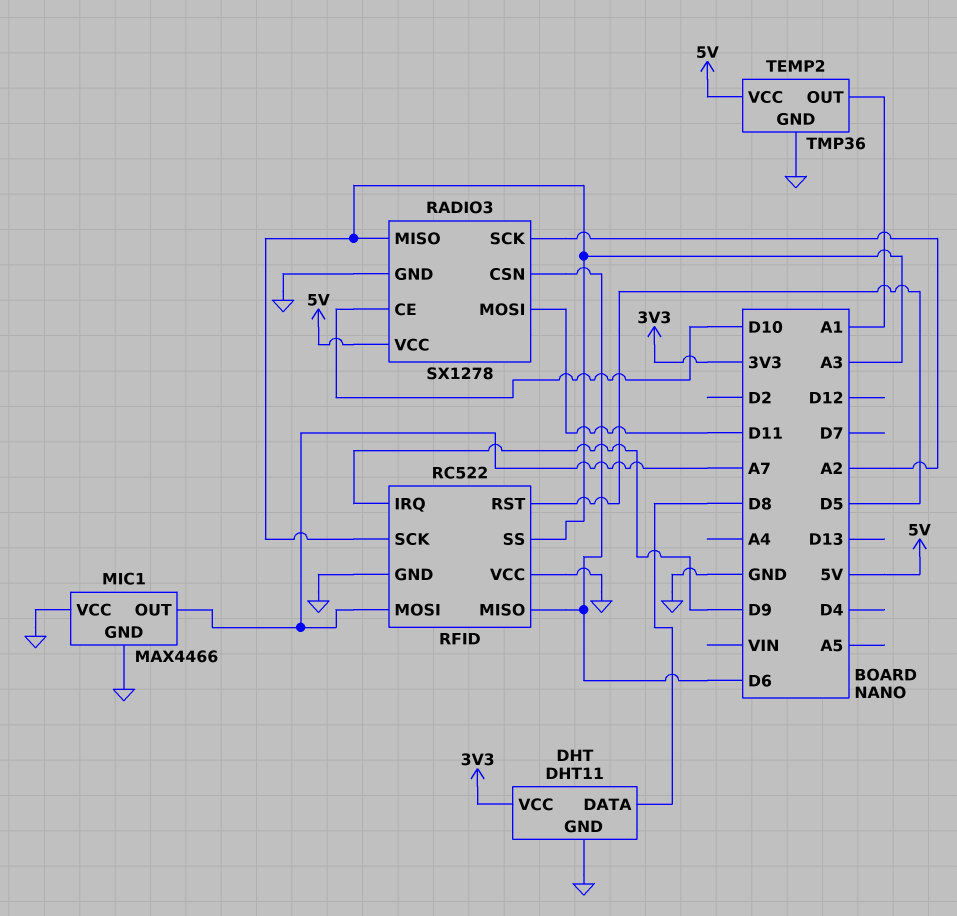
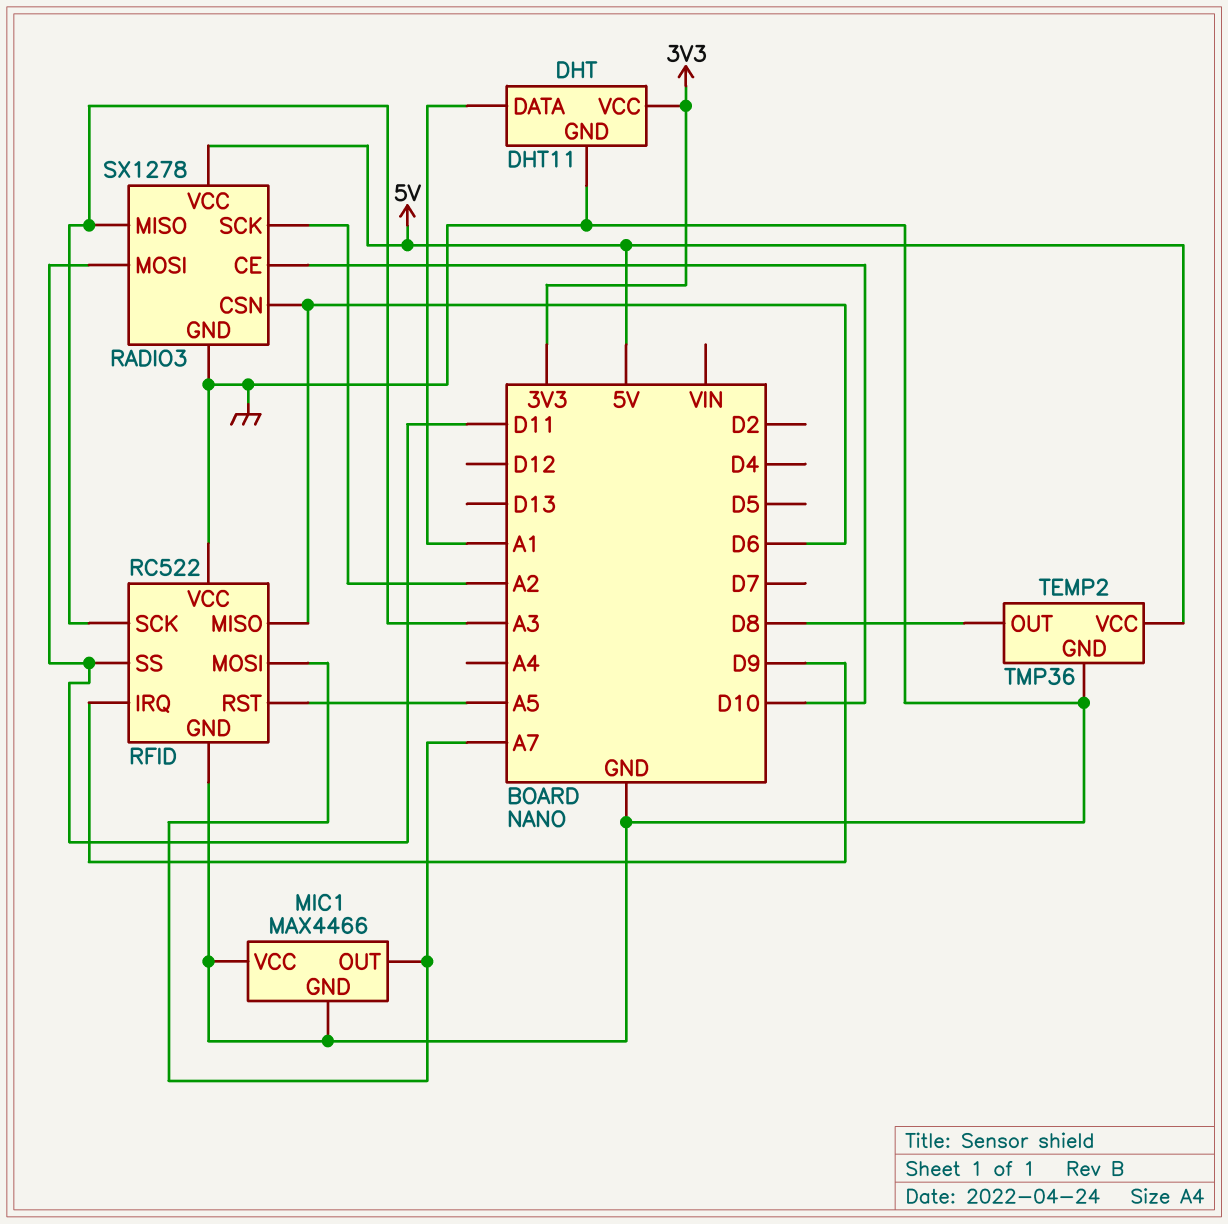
DHT pin DATA: D8 -> A1
RFID pin RST: D5 -> A5
RFID pin SS: A3 -> D11
TEMP2 pin OUT: A1 -> D8

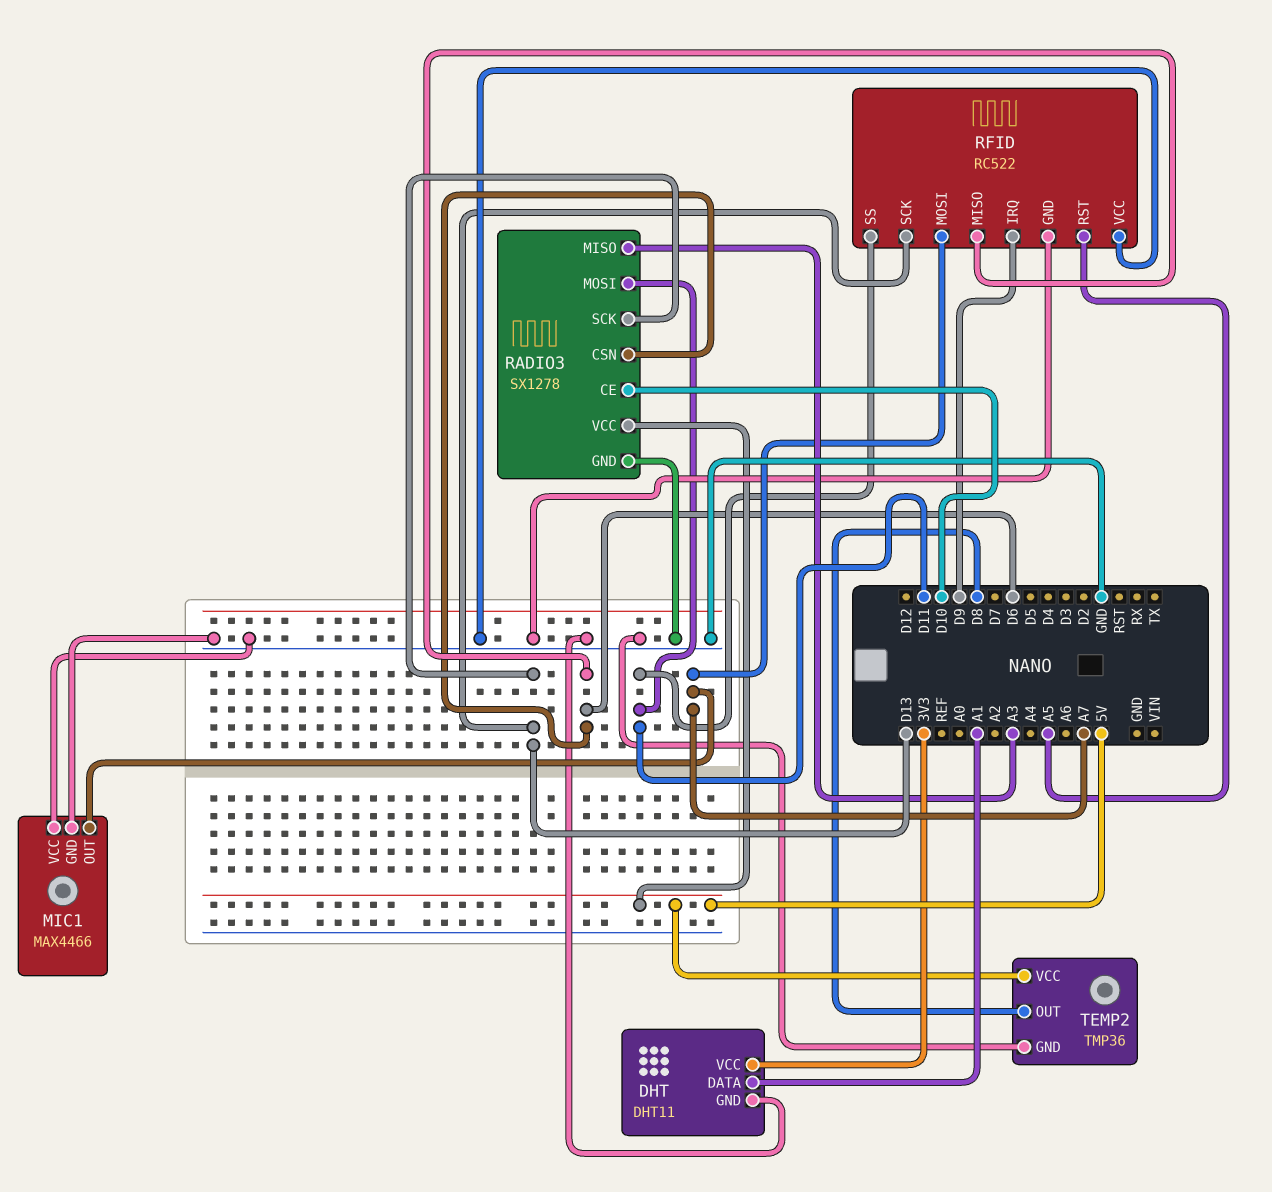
RADIO3 pin SCK: A2 -> D13
RFID pin SCK: A3 -> D13

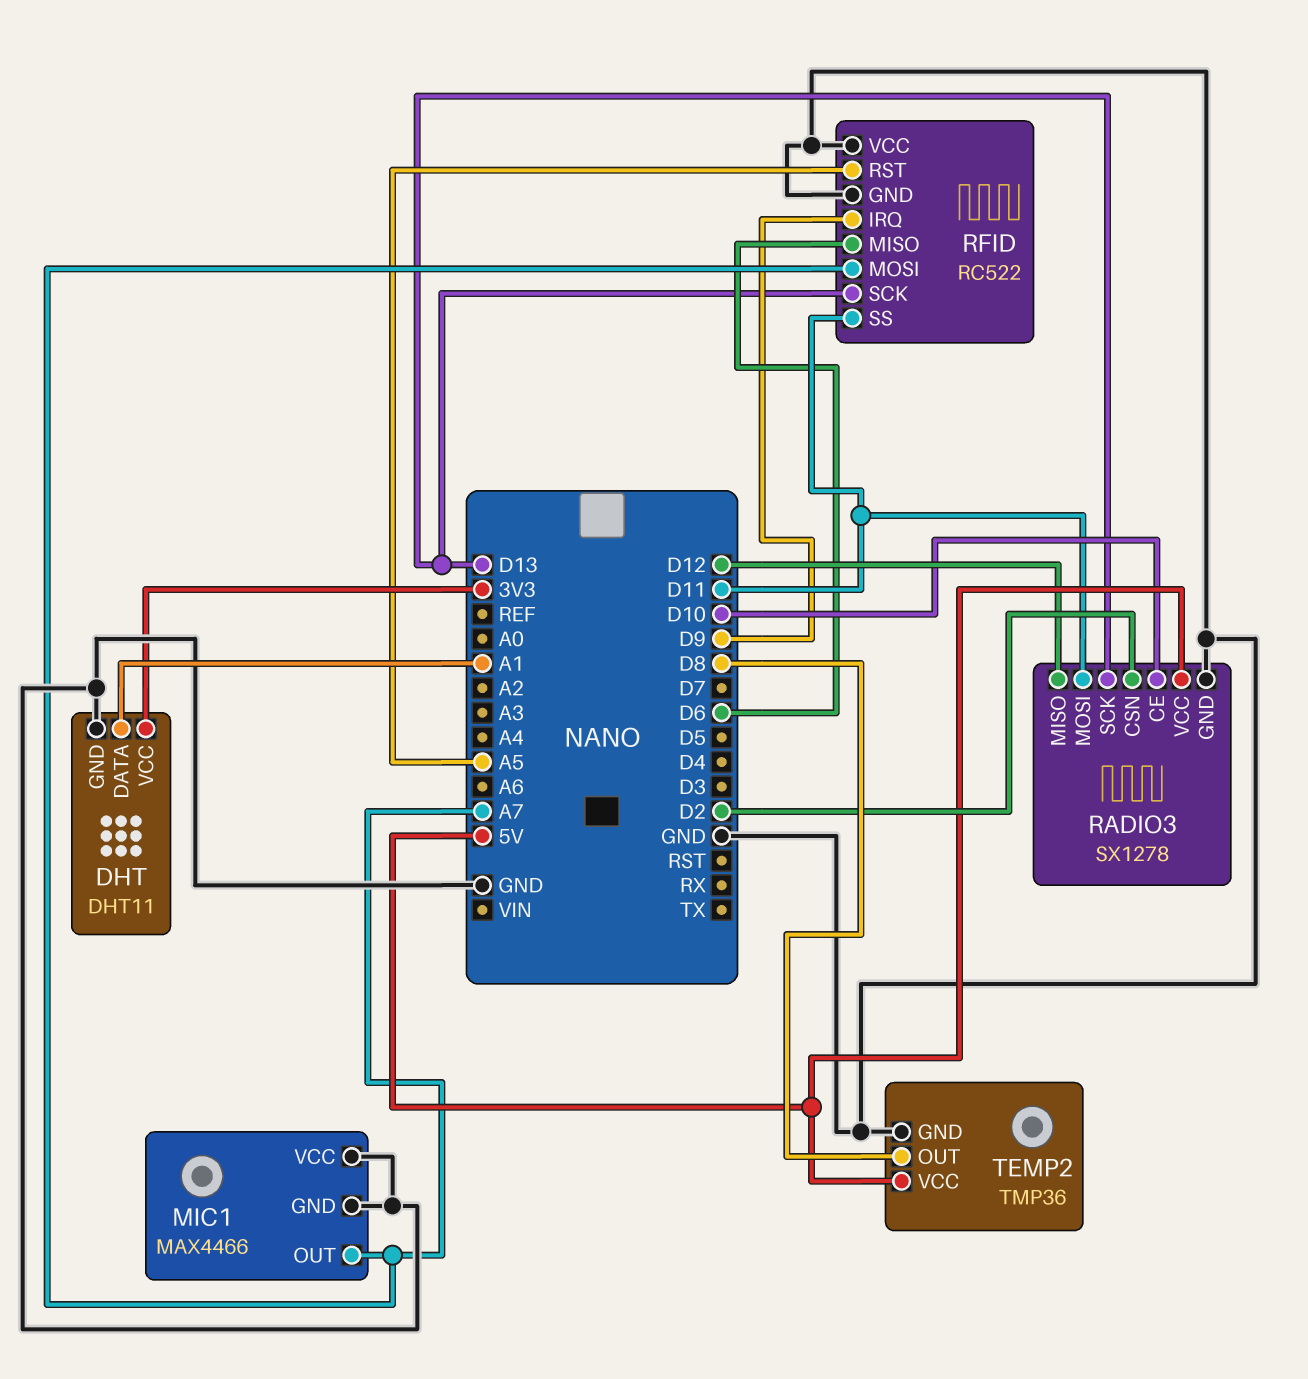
RADIO3 pin CSN: D6 -> D2
RADIO3 pin MISO: A3 -> D12

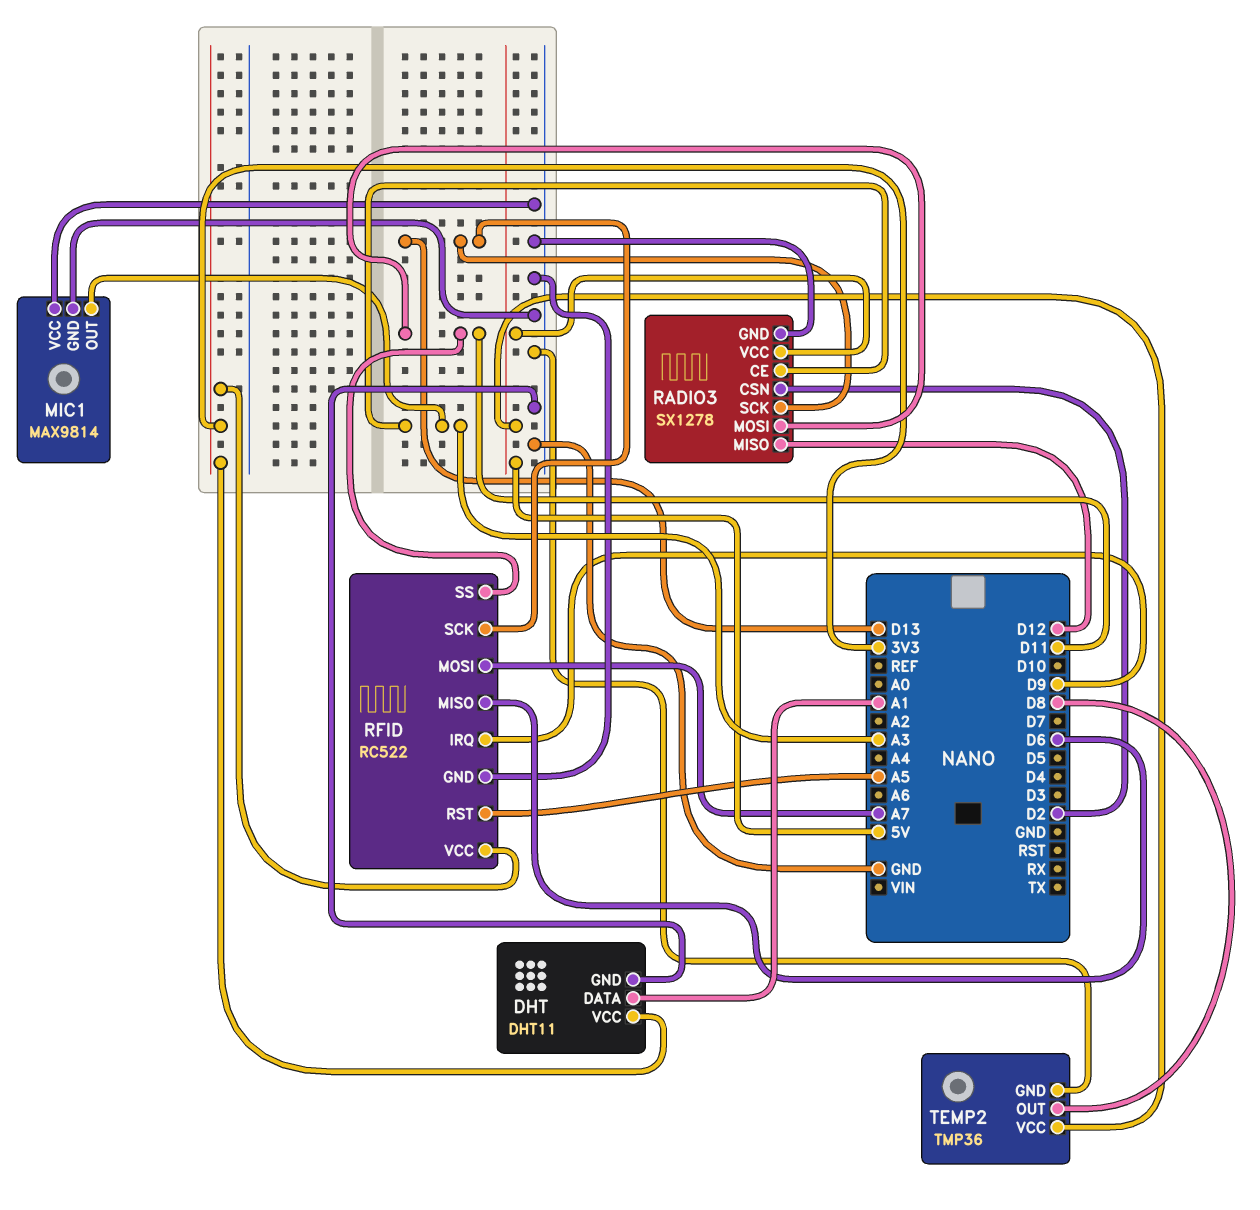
MIC1: MAX4466 -> MAX9814
MIC1 pin OUT: A7 -> A3
RADIO3 pin CE: D10 -> A3
RFID pin VCC: GND -> 3V3

